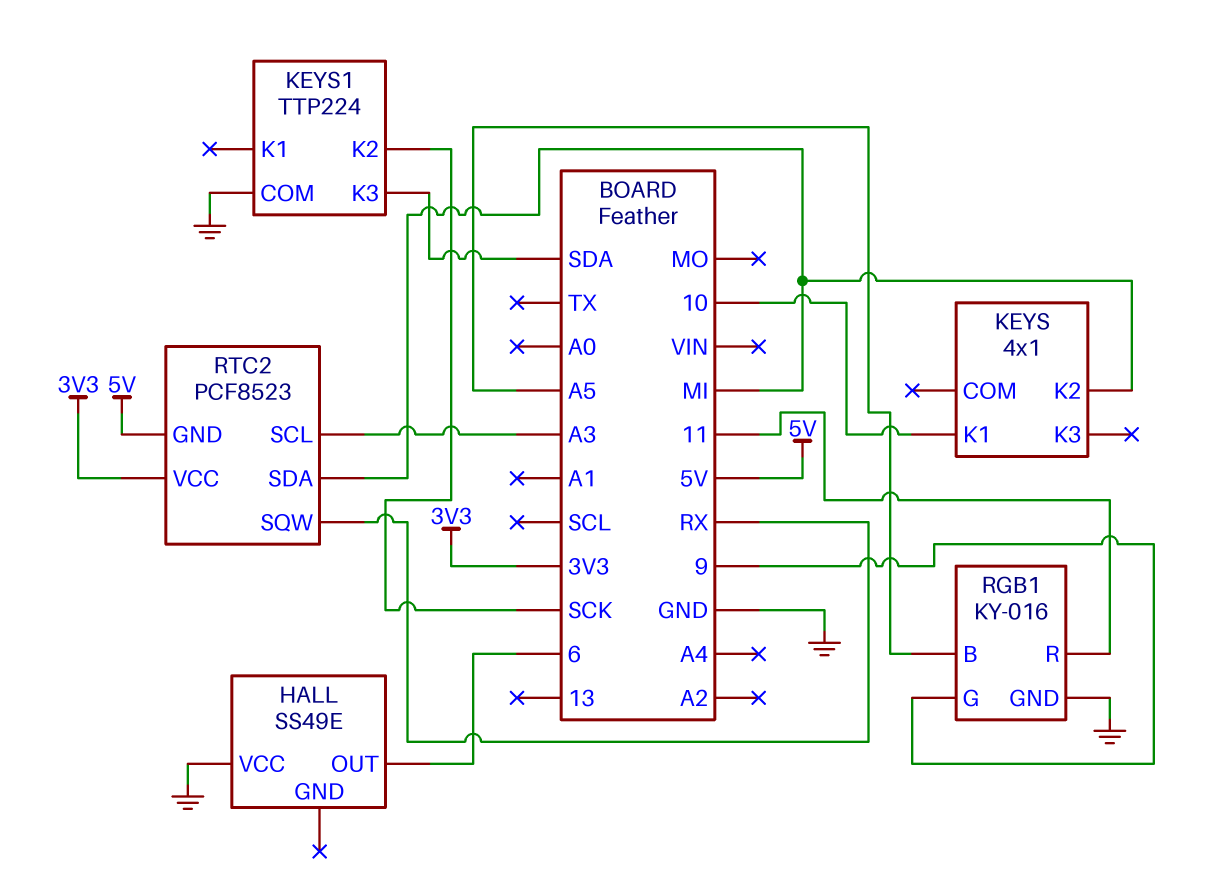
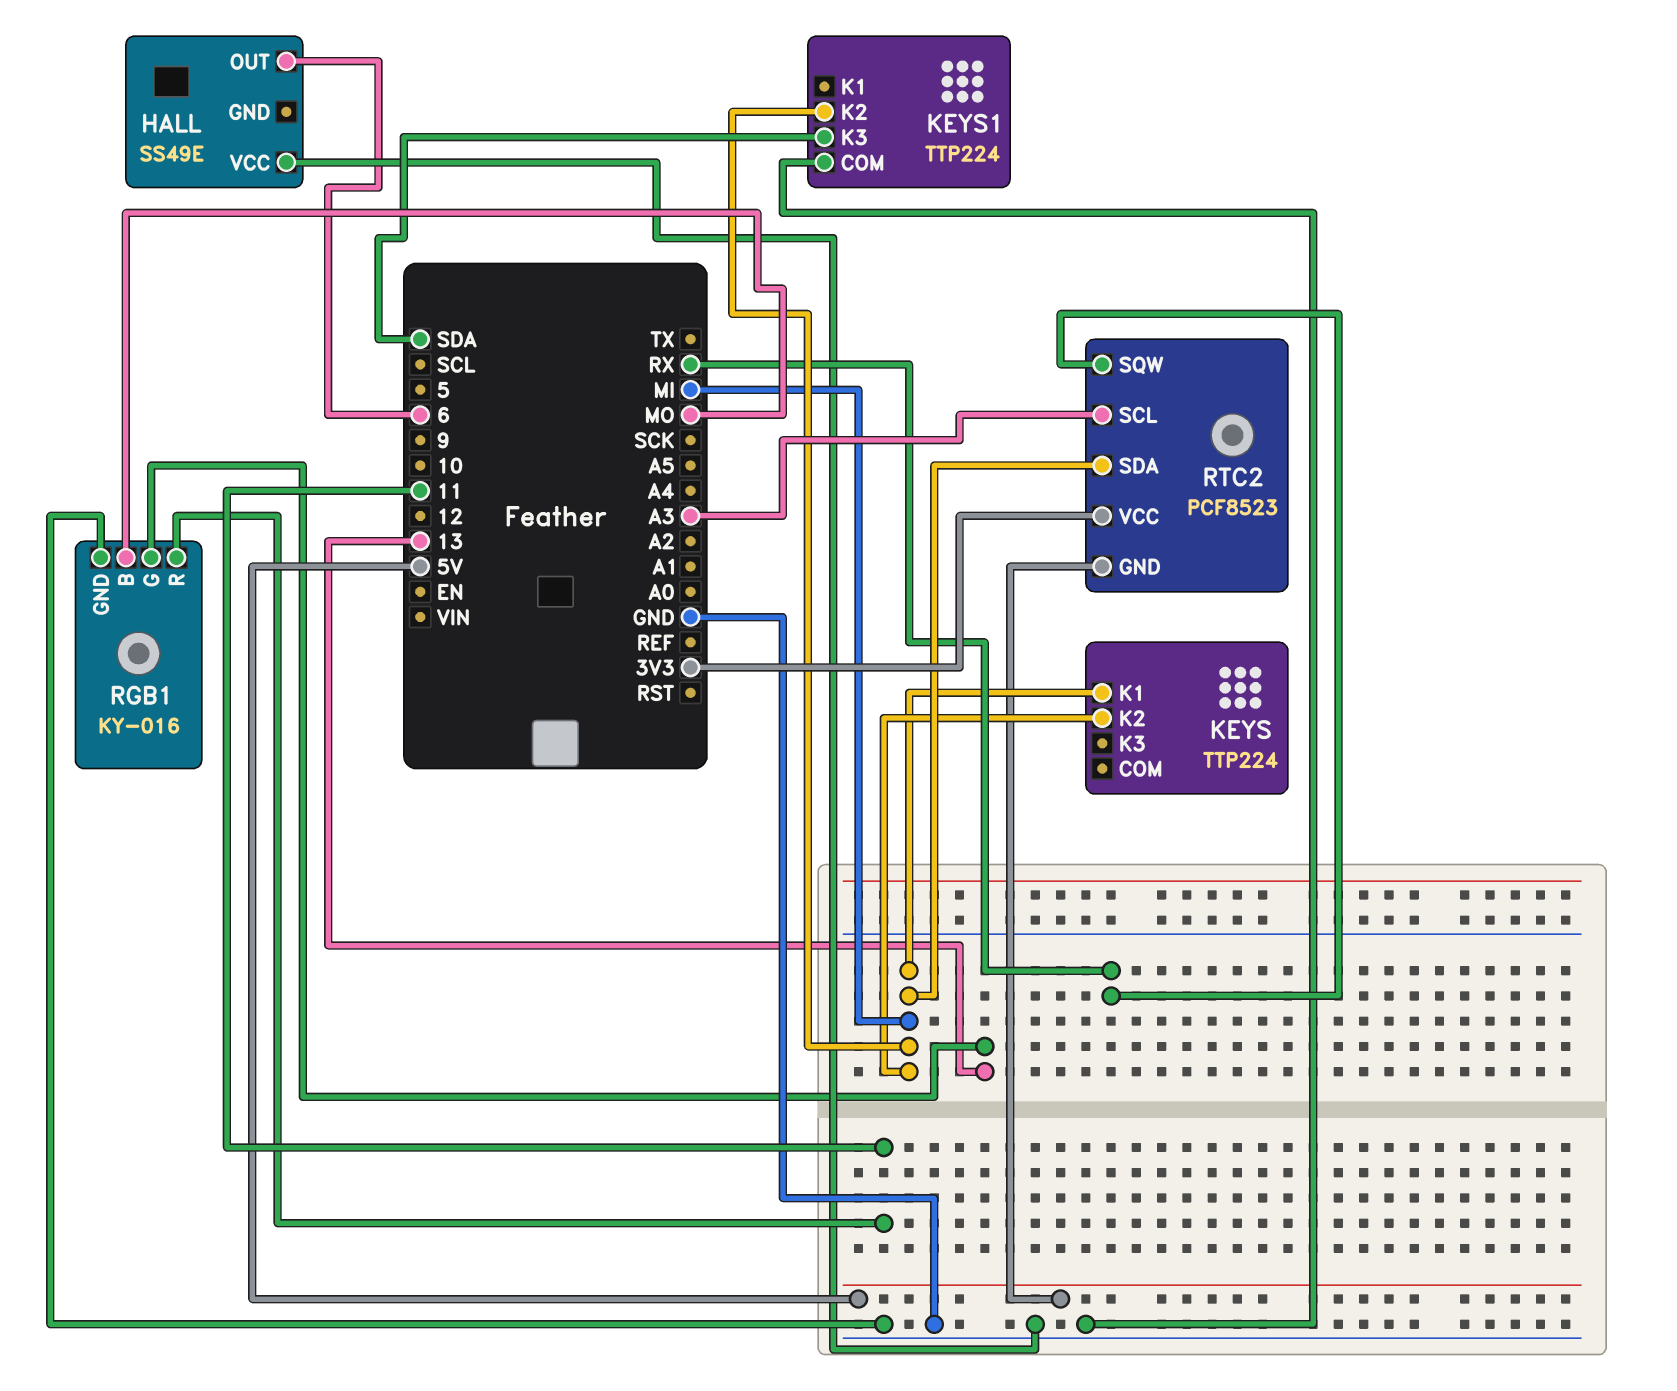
KEYS: 4x1 -> TTP224
KEYS pin K1: 10 -> MI
KEYS1 pin K2: SCK -> MI
RGB1 pin B: A5 -> MO
RGB1 pin G: 9 -> 13

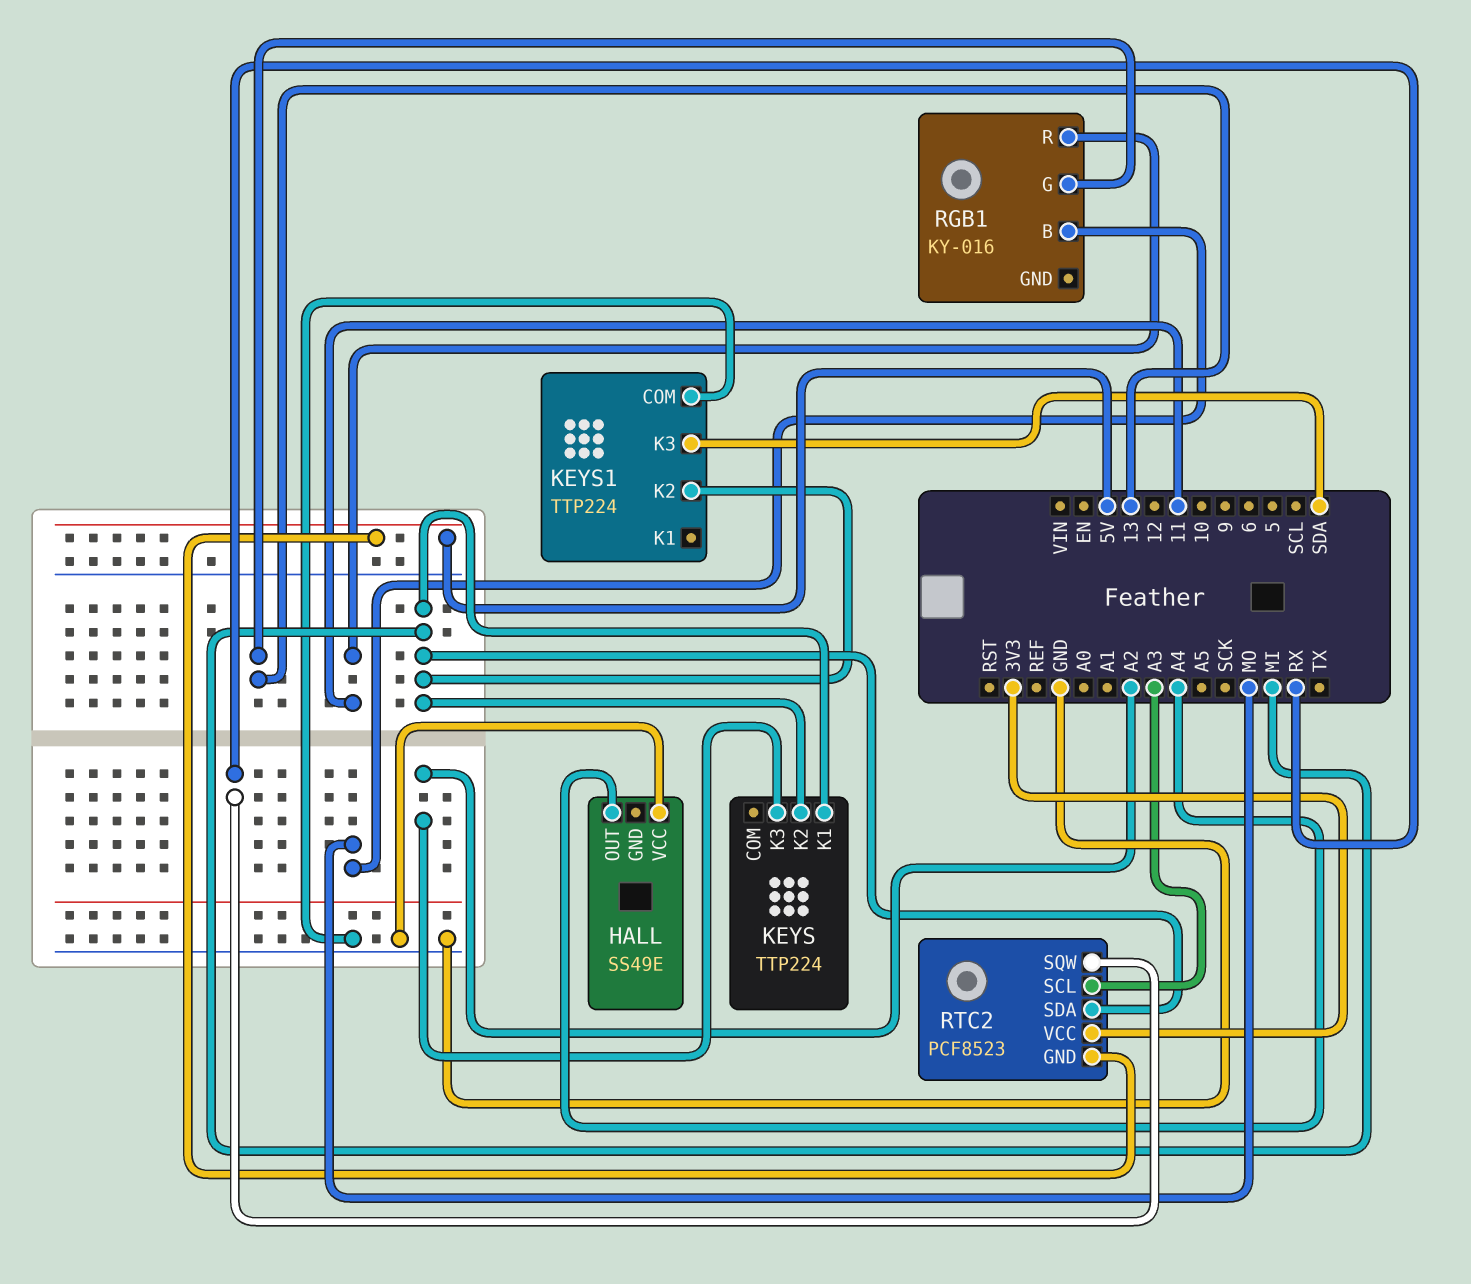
HALL pin OUT: 6 -> A4
KEYS pin K3: none -> A2
RGB1 pin GND: GND -> none

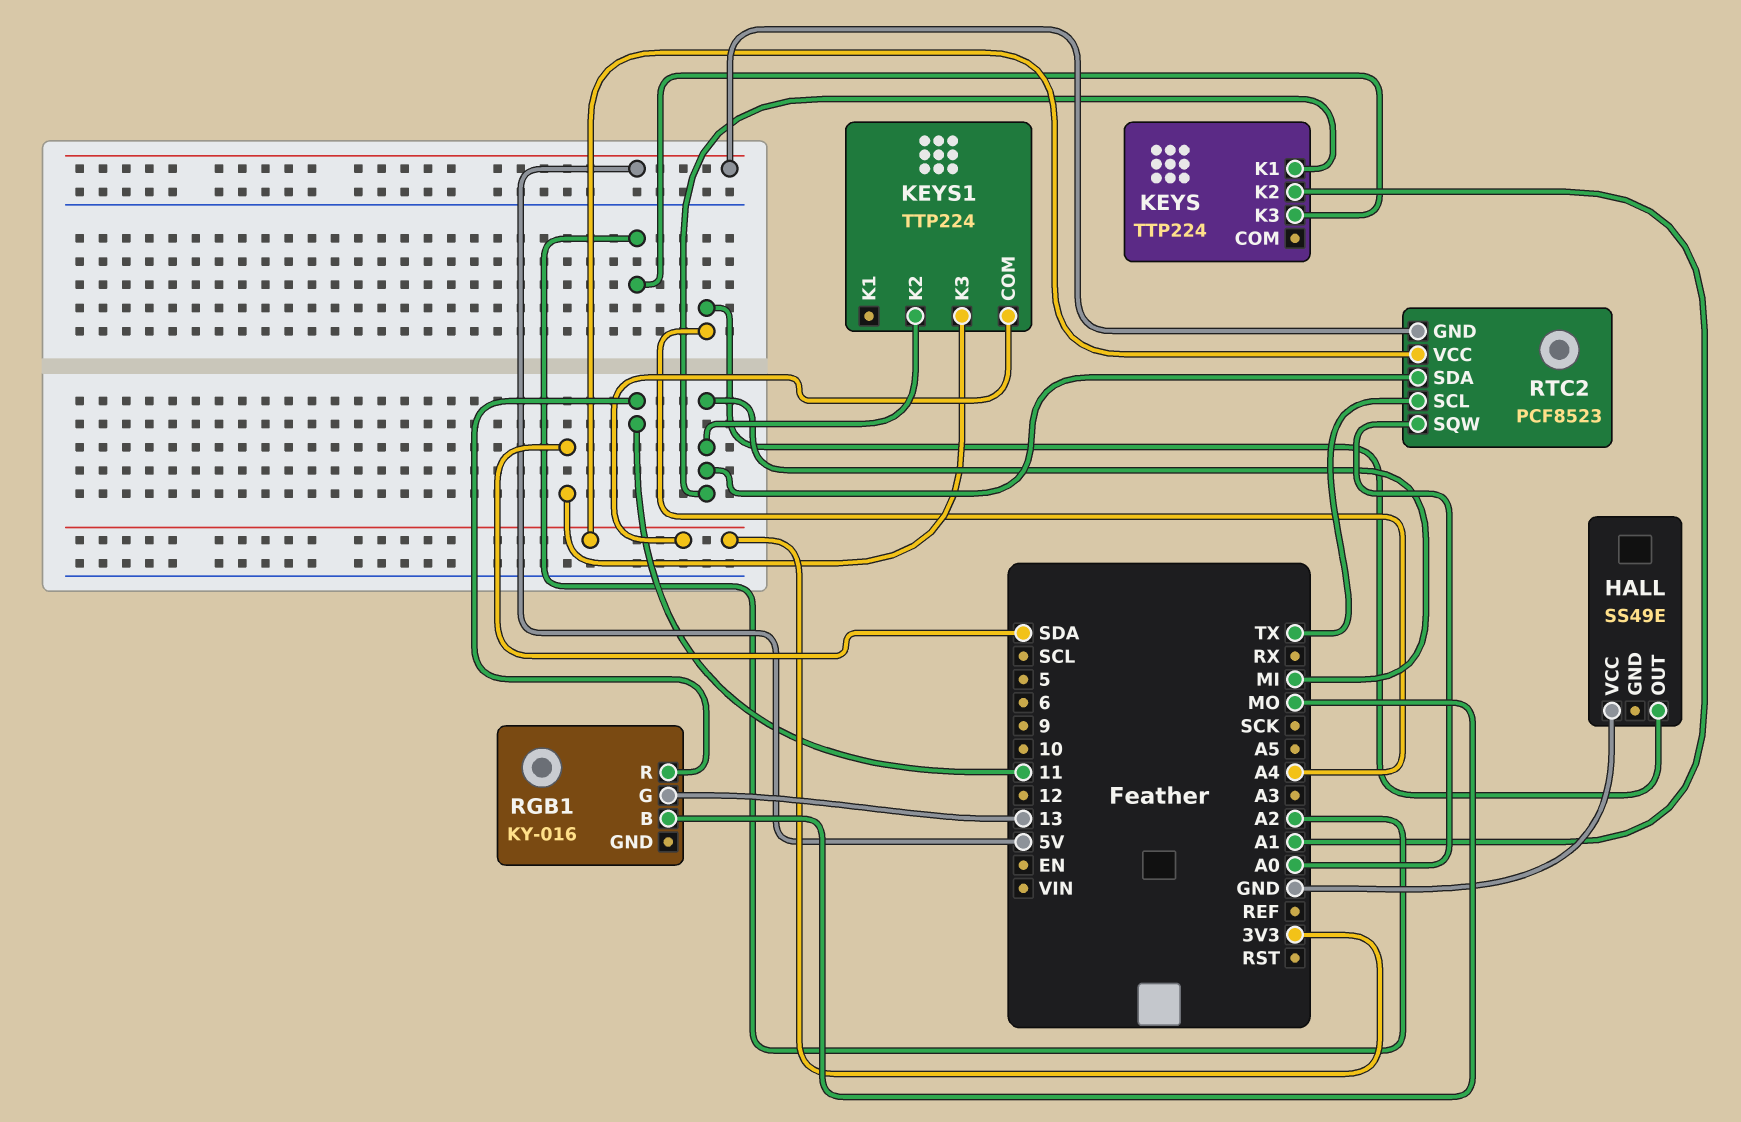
KEYS pin K2: MI -> A1
KEYS1 pin COM: GND -> 3V3
RTC2 pin SCL: A3 -> TX
RTC2 pin SQW: RX -> A0

